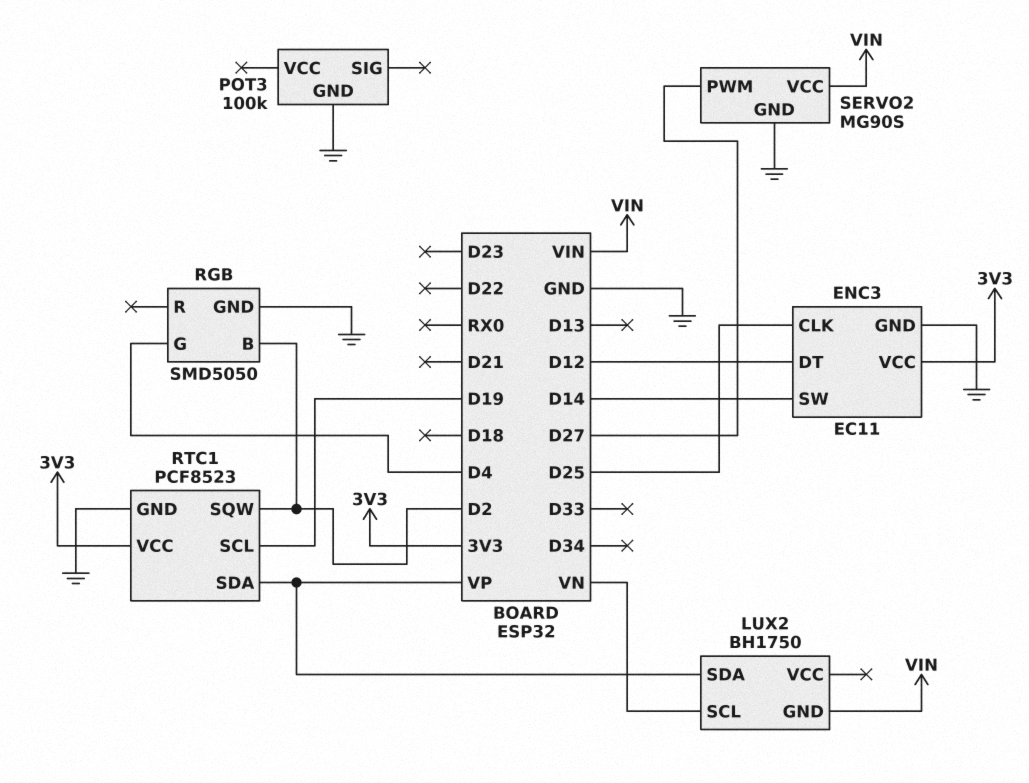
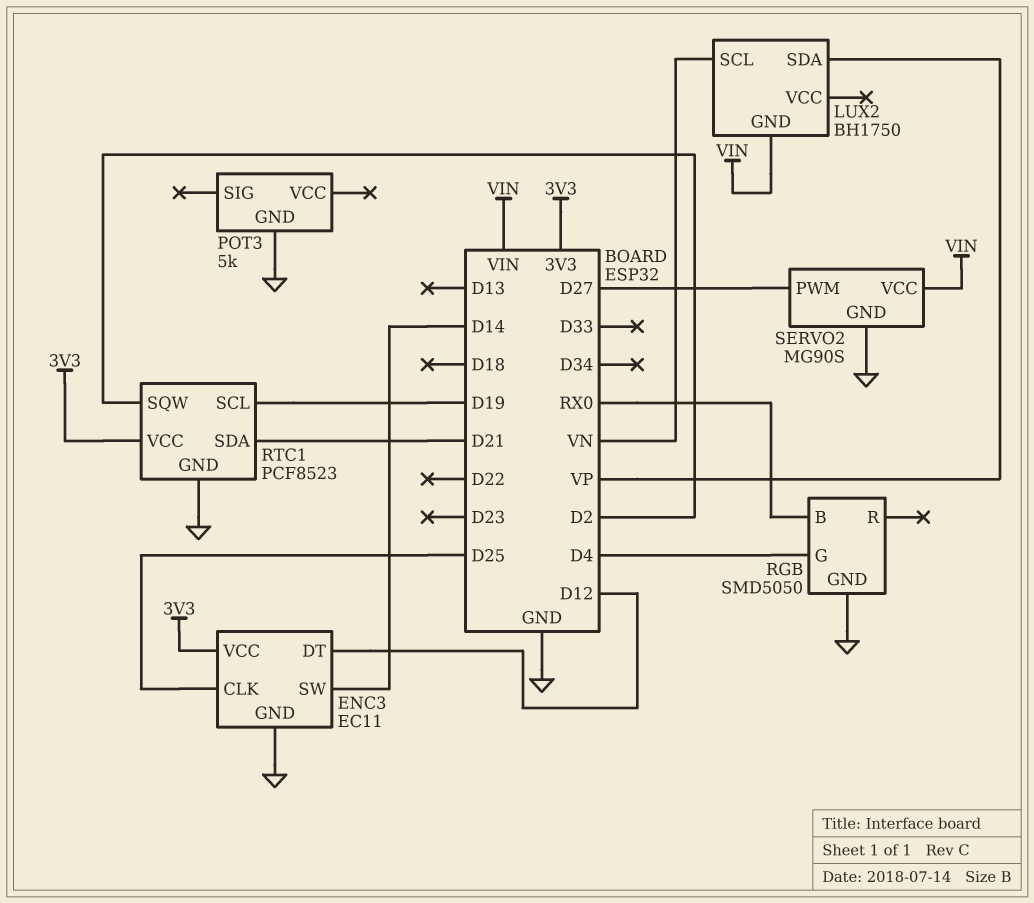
POT3: 100k -> 5k
RGB pin B: D2 -> RX0
RTC1 pin SDA: VP -> D21

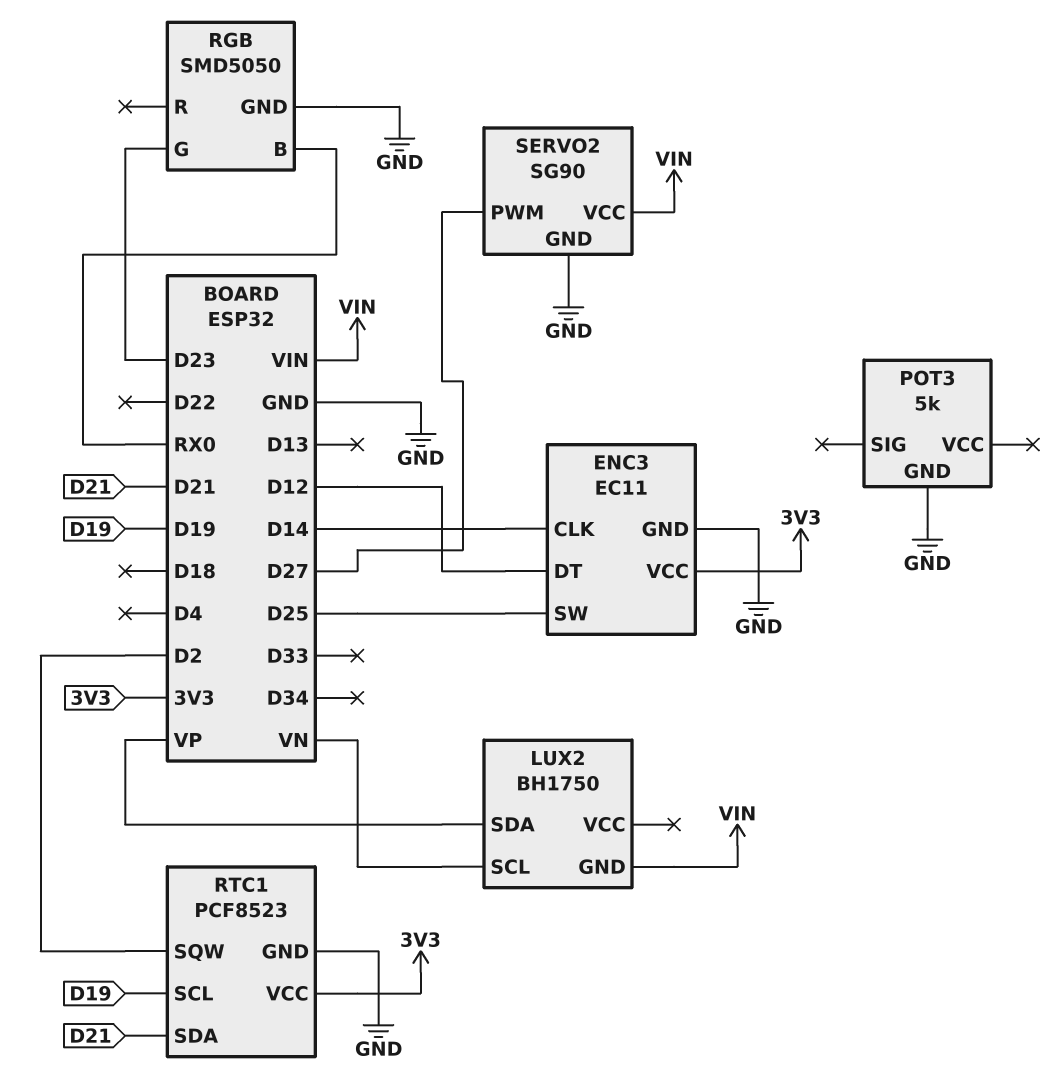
ENC3 pin CLK: D25 -> D14
ENC3 pin SW: D14 -> D25
RGB pin G: D4 -> D23
SERVO2: MG90S -> SG90

